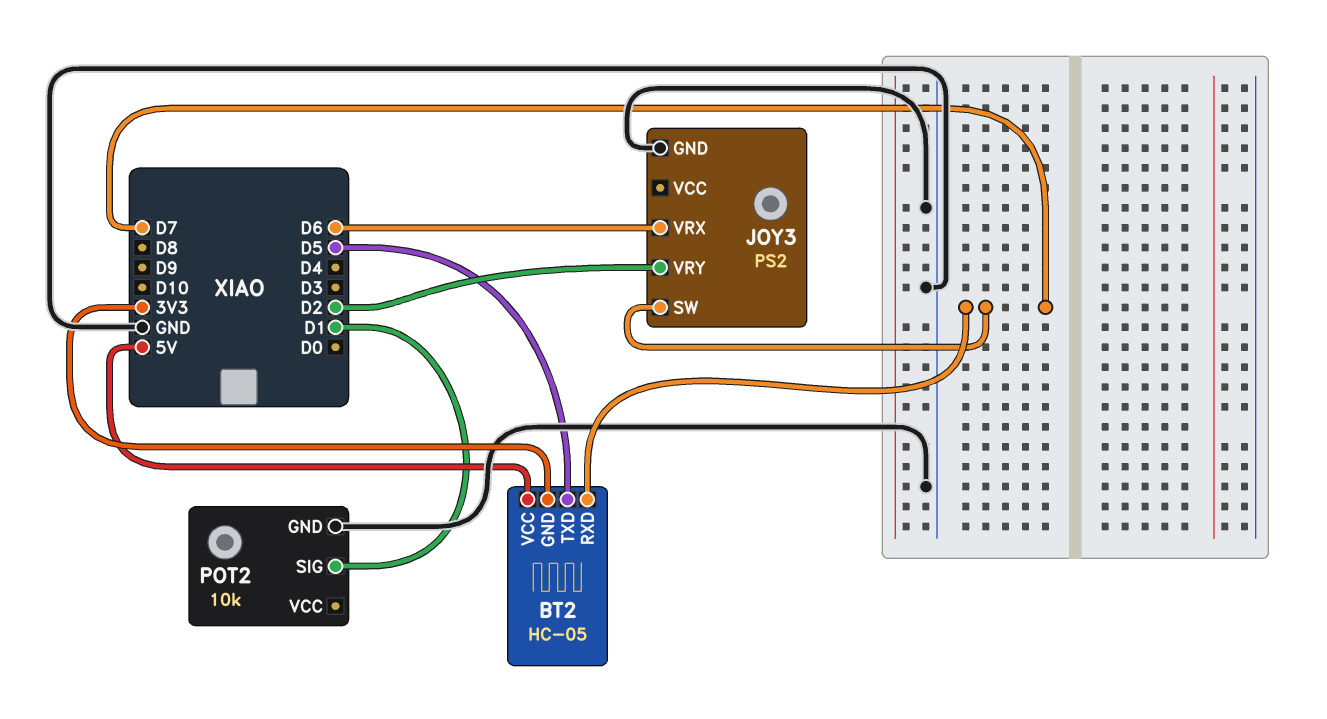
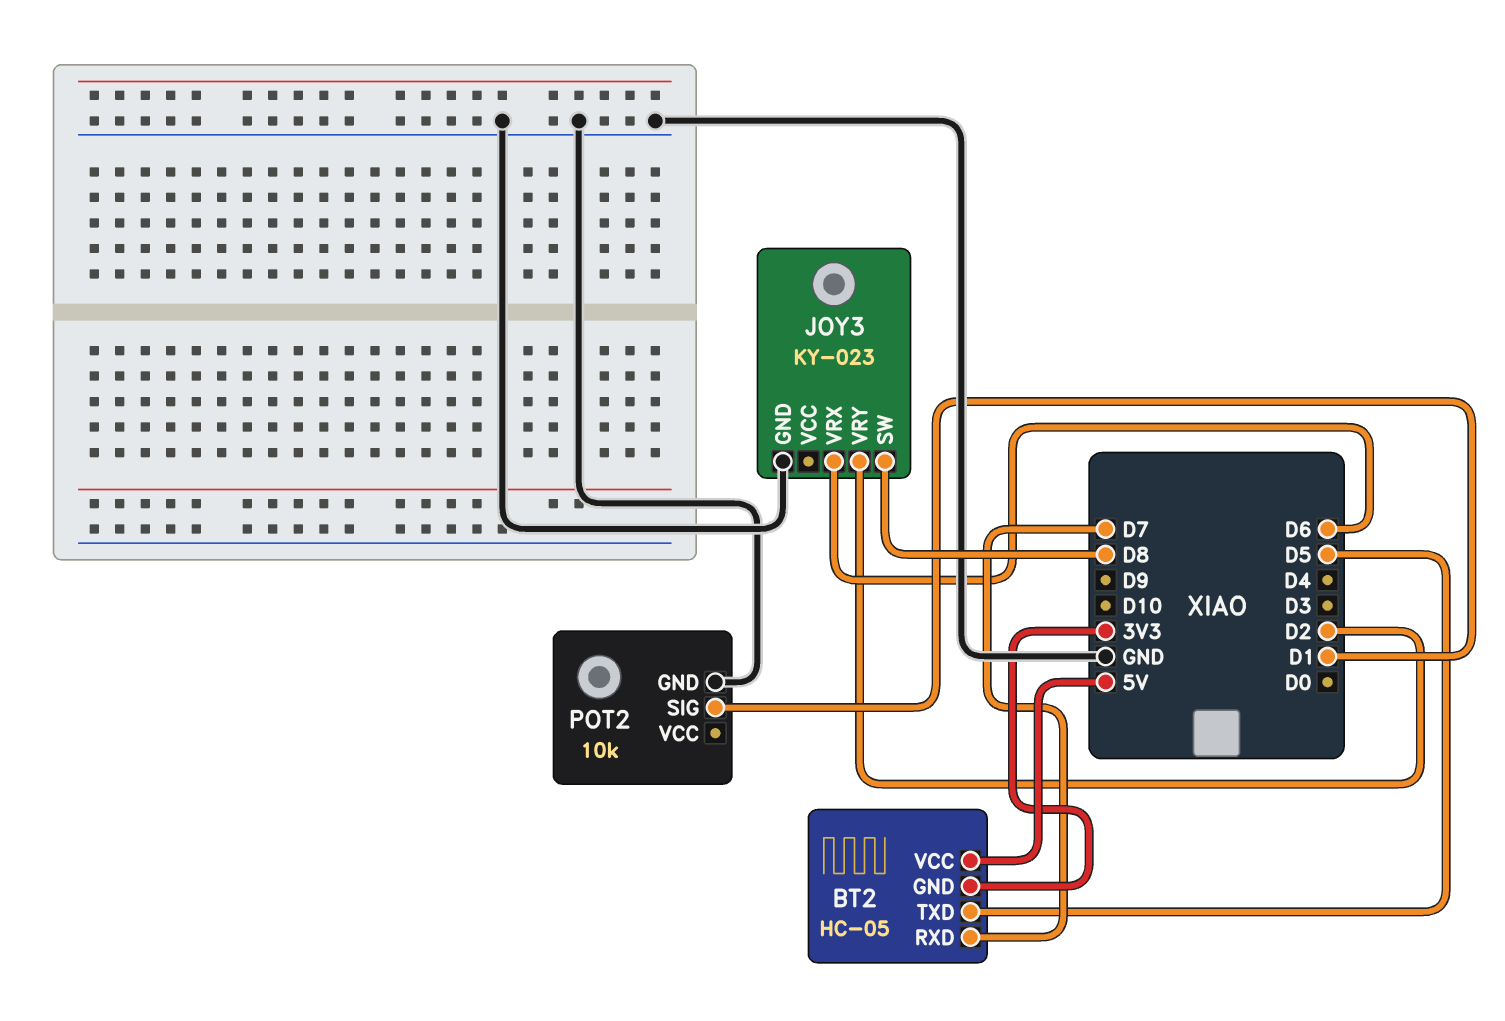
JOY3: PS2 -> KY-023
JOY3 pin SW: D7 -> D8

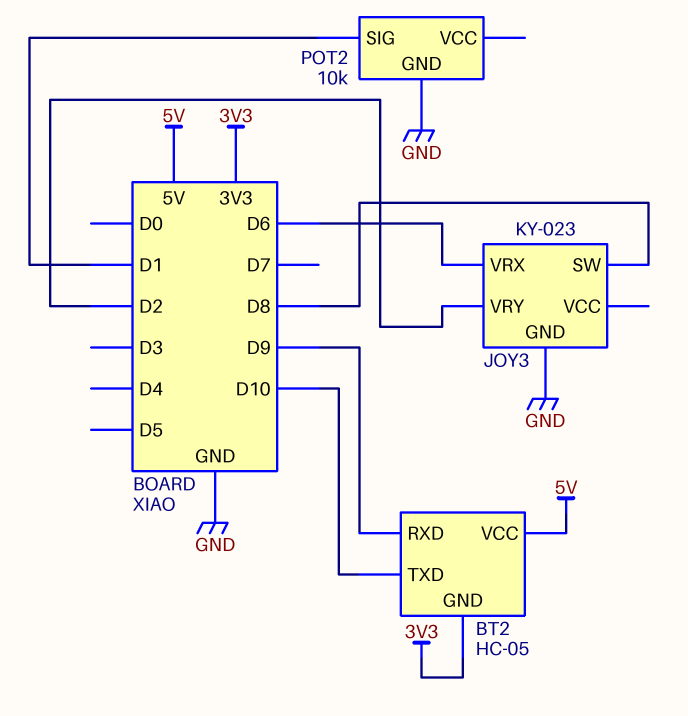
BT2 pin RXD: D7 -> D9
BT2 pin TXD: D5 -> D10

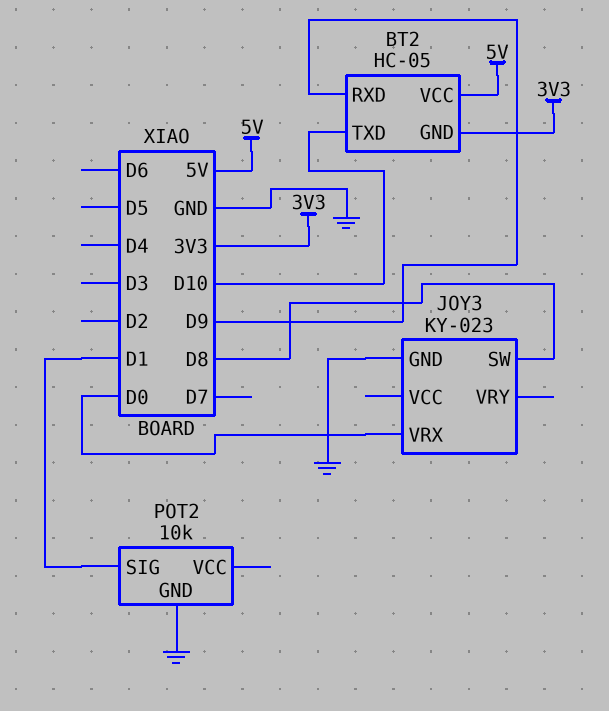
JOY3 pin VRX: D6 -> D0
JOY3 pin VRY: D2 -> none

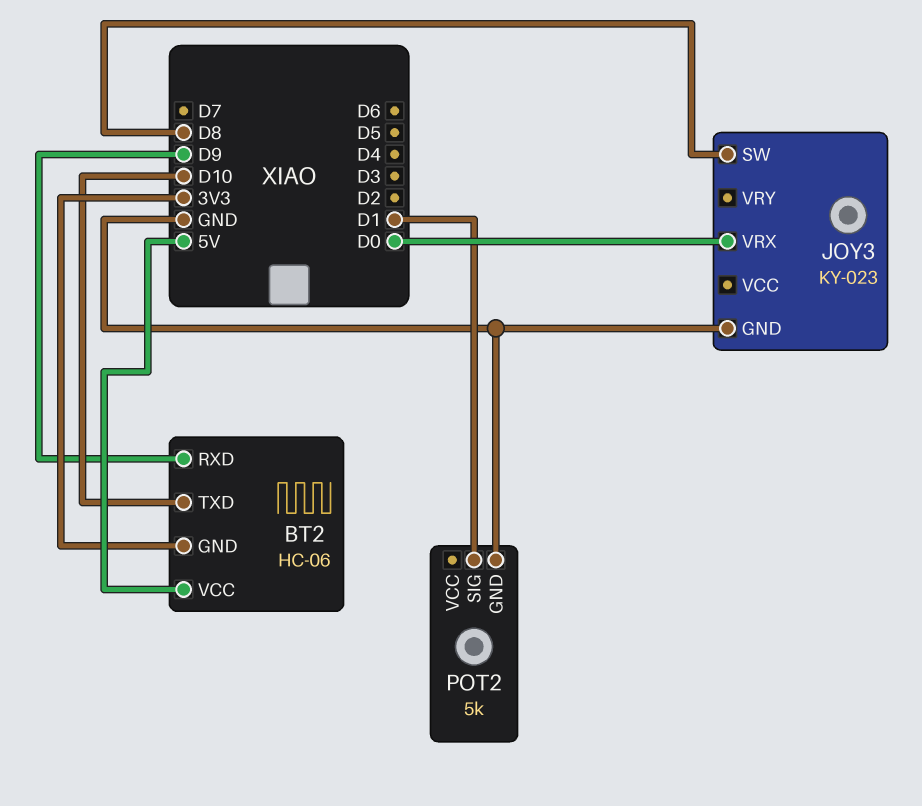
BT2: HC-05 -> HC-06
POT2: 10k -> 5k

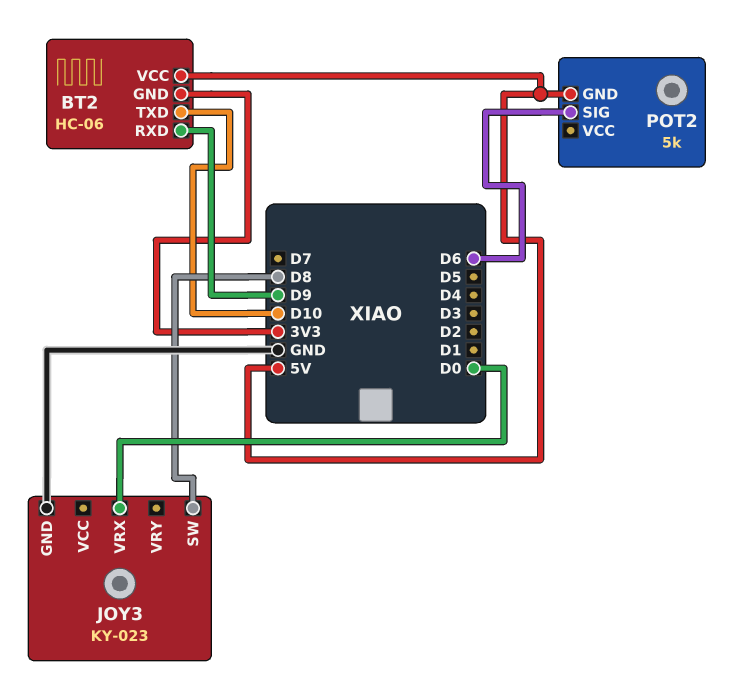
POT2 pin GND: GND -> 5V
POT2 pin SIG: D1 -> D6

